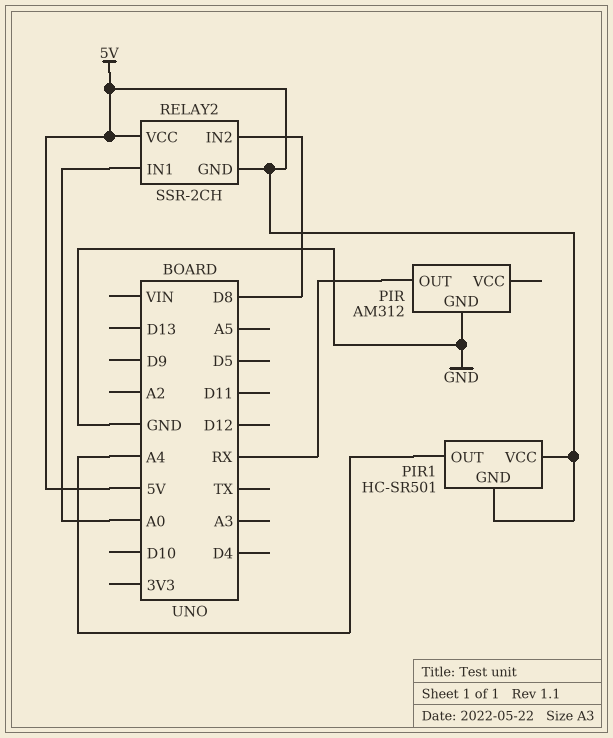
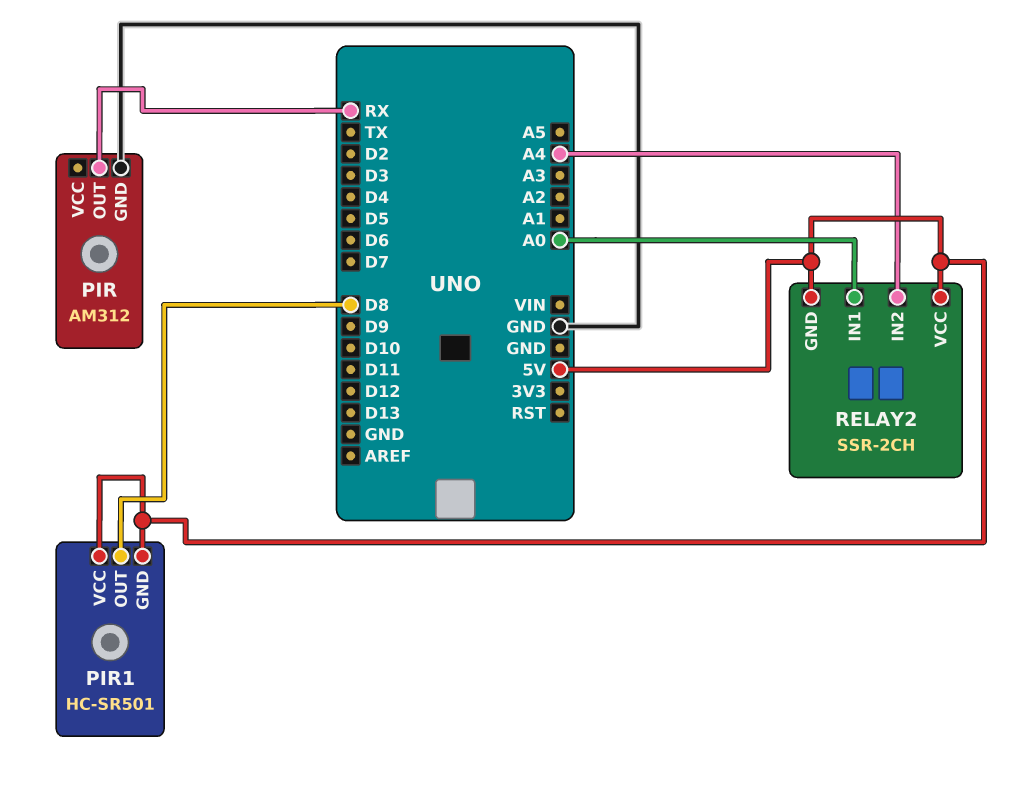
PIR1 pin OUT: A4 -> D8
RELAY2 pin IN2: D8 -> A4

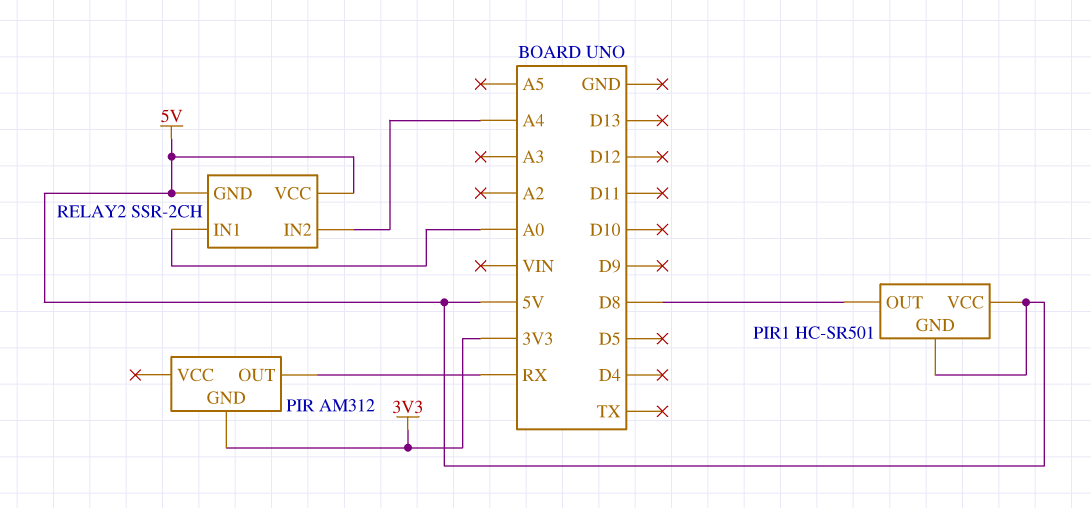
PIR pin GND: GND -> 3V3

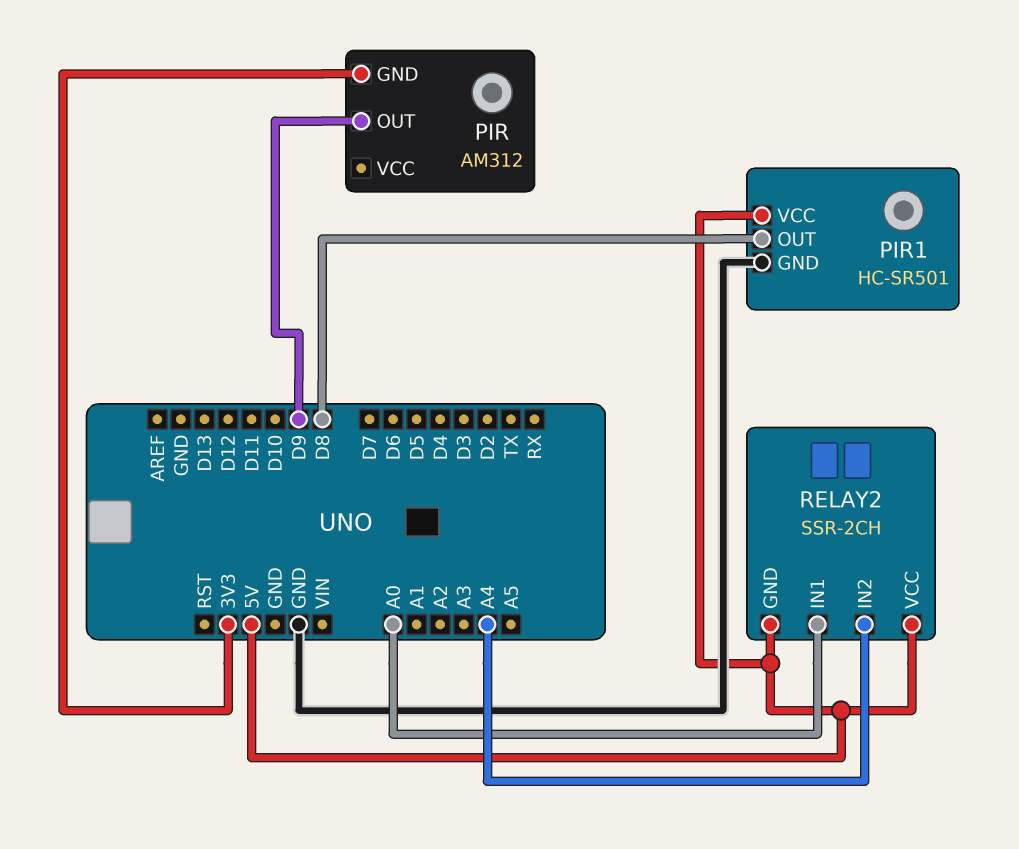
PIR pin OUT: RX -> D9
PIR1 pin GND: 5V -> GND

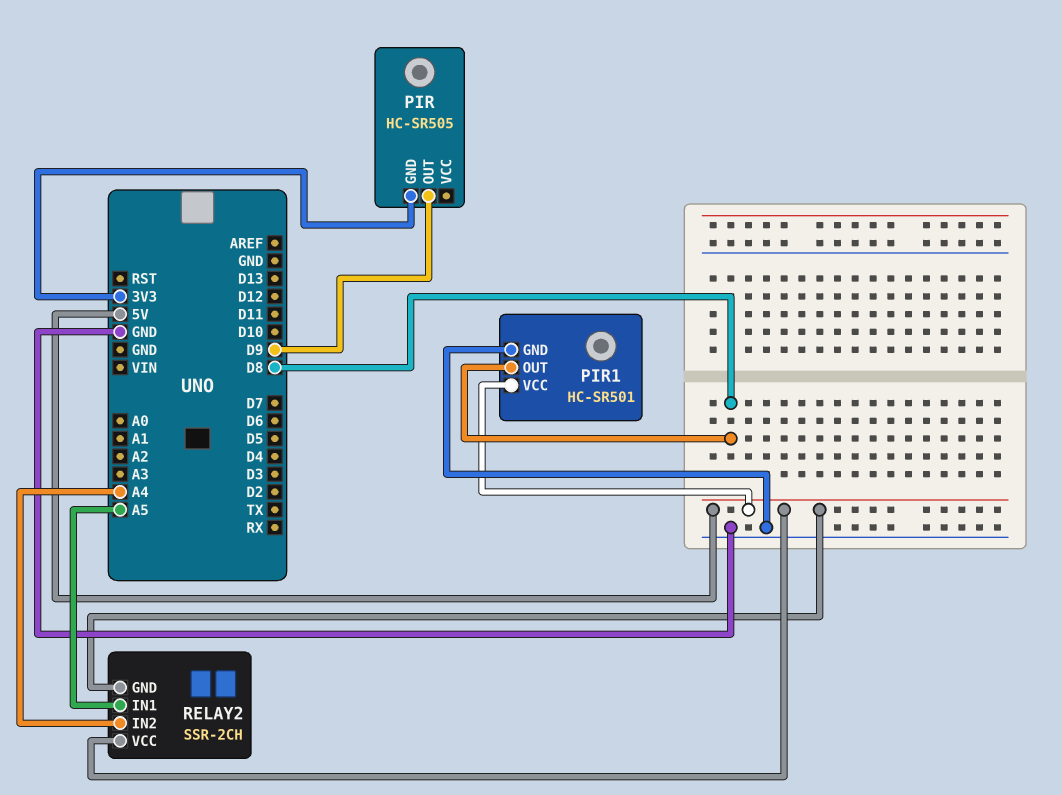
PIR: AM312 -> HC-SR505
RELAY2 pin IN1: A0 -> A5

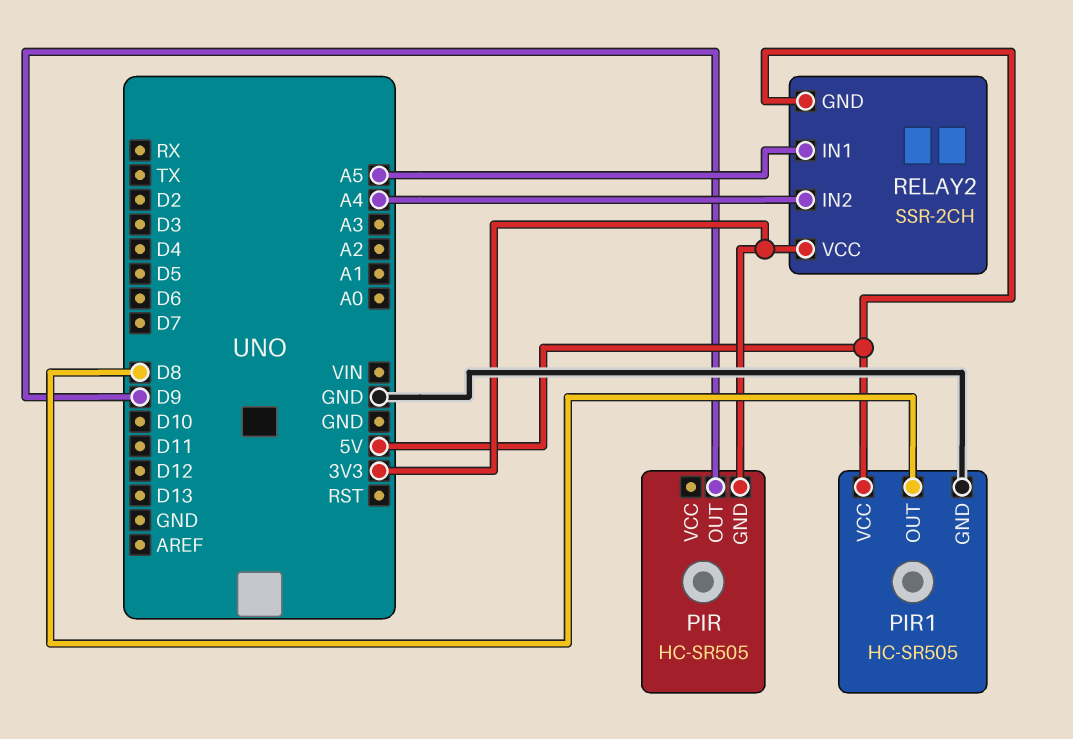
PIR1: HC-SR501 -> HC-SR505
RELAY2 pin VCC: 5V -> 3V3

